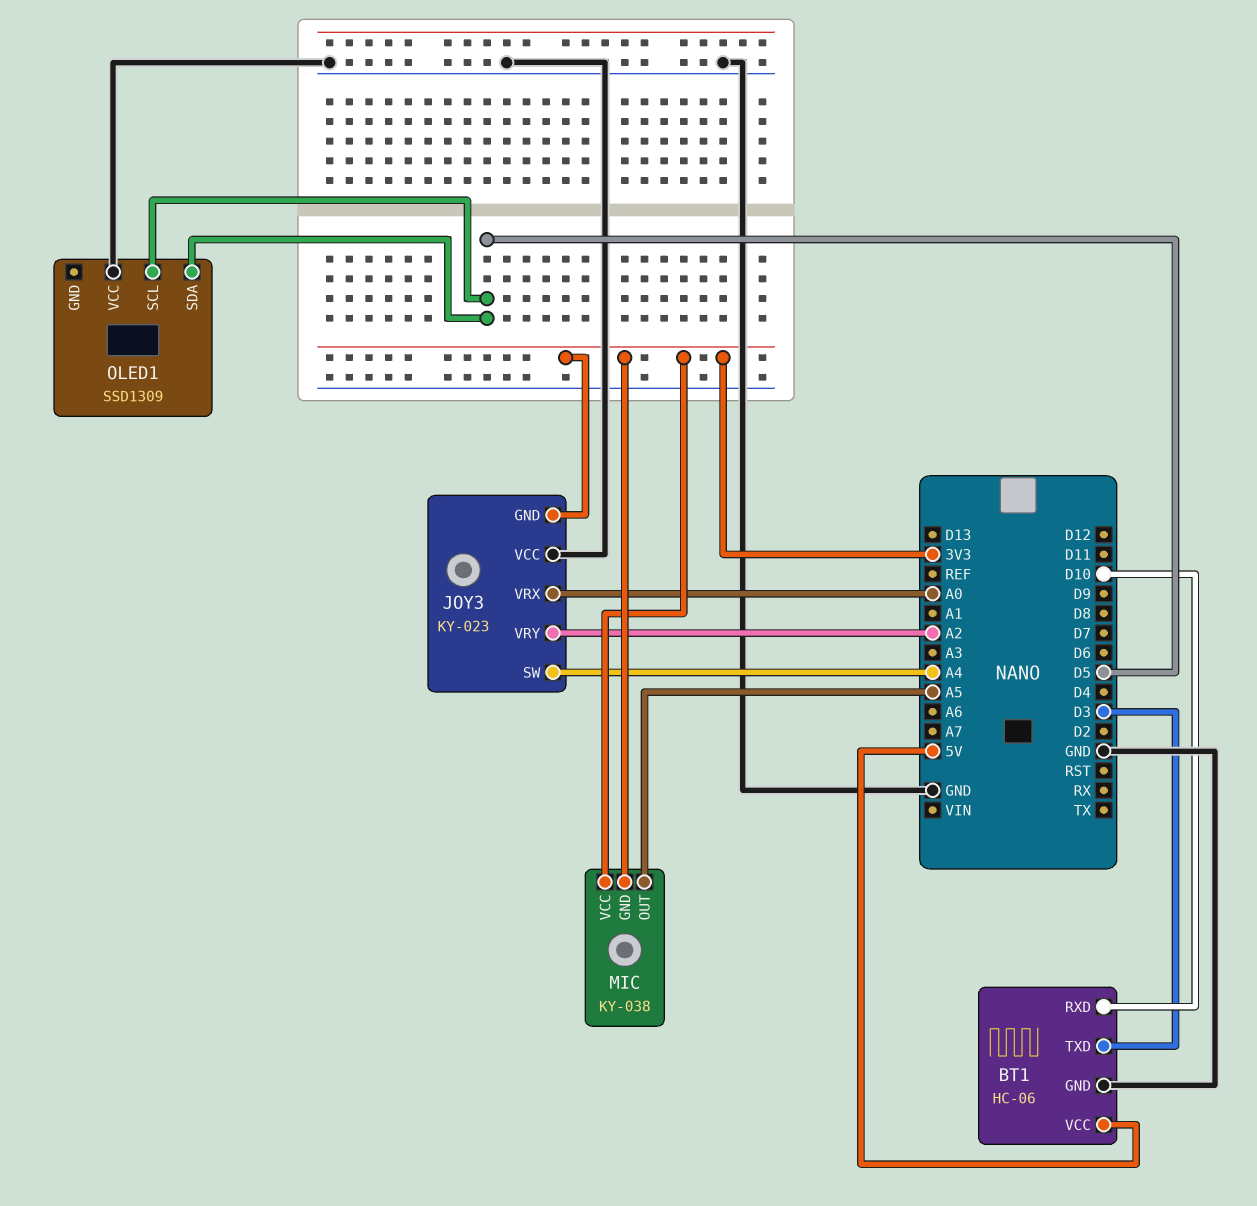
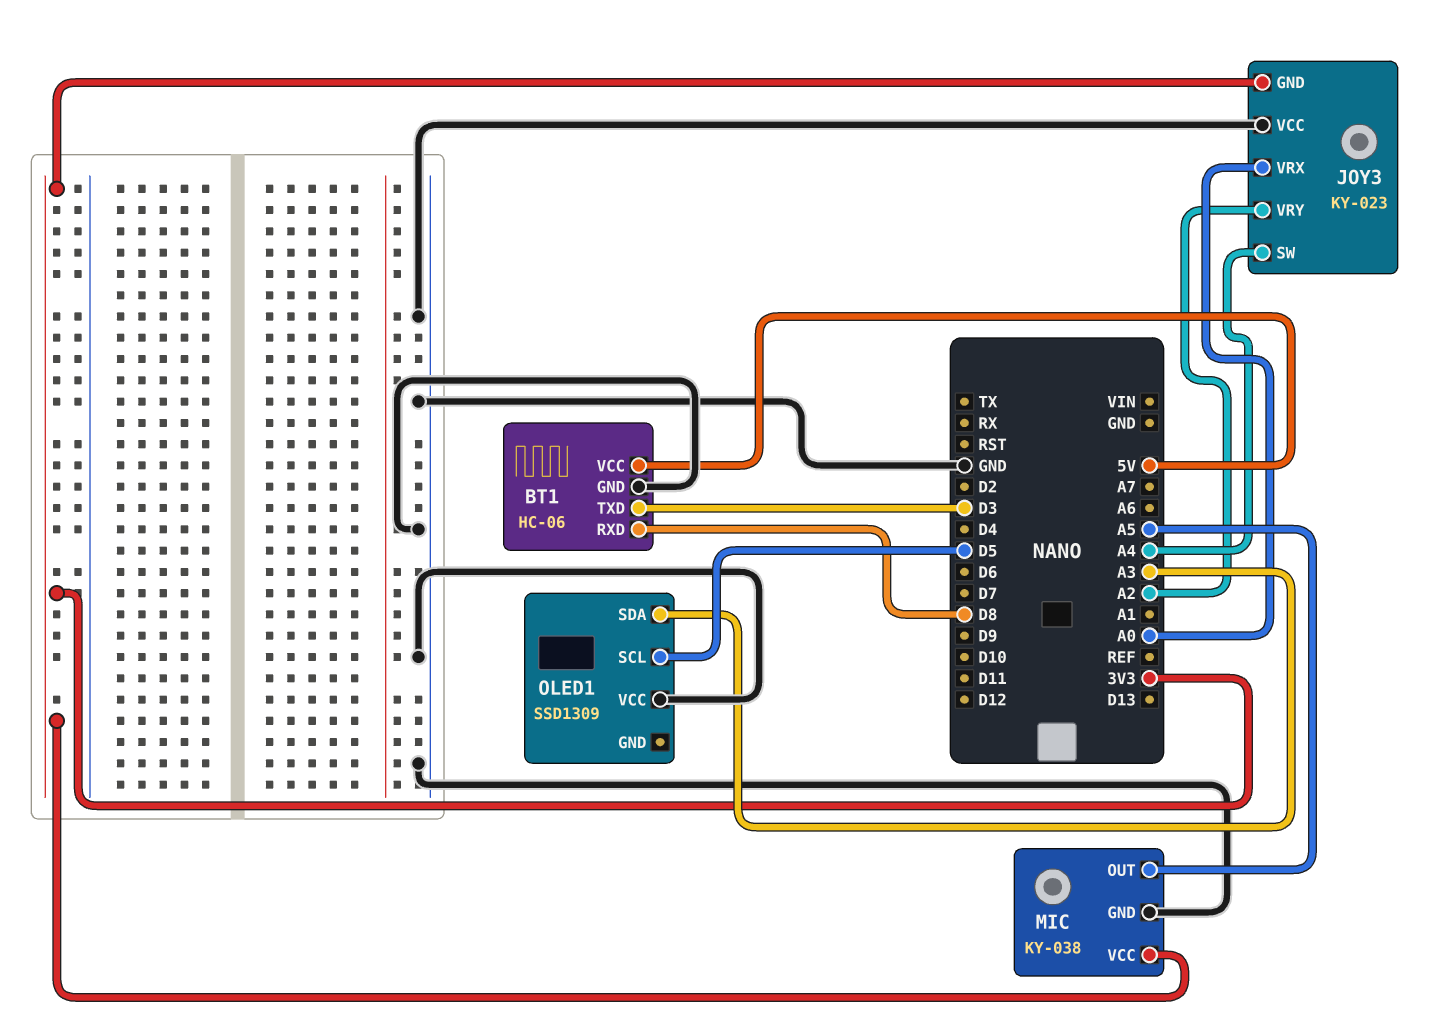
BT1 pin RXD: D10 -> D8
MIC pin GND: 3V3 -> GND
OLED1 pin SDA: D5 -> A3

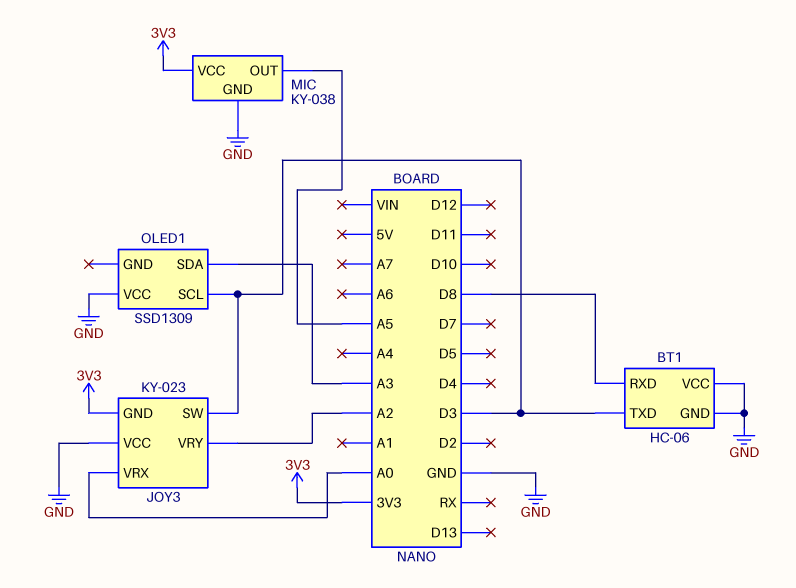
BT1 pin VCC: 5V -> GND
JOY3 pin SW: A4 -> D3
OLED1 pin SCL: D5 -> D3

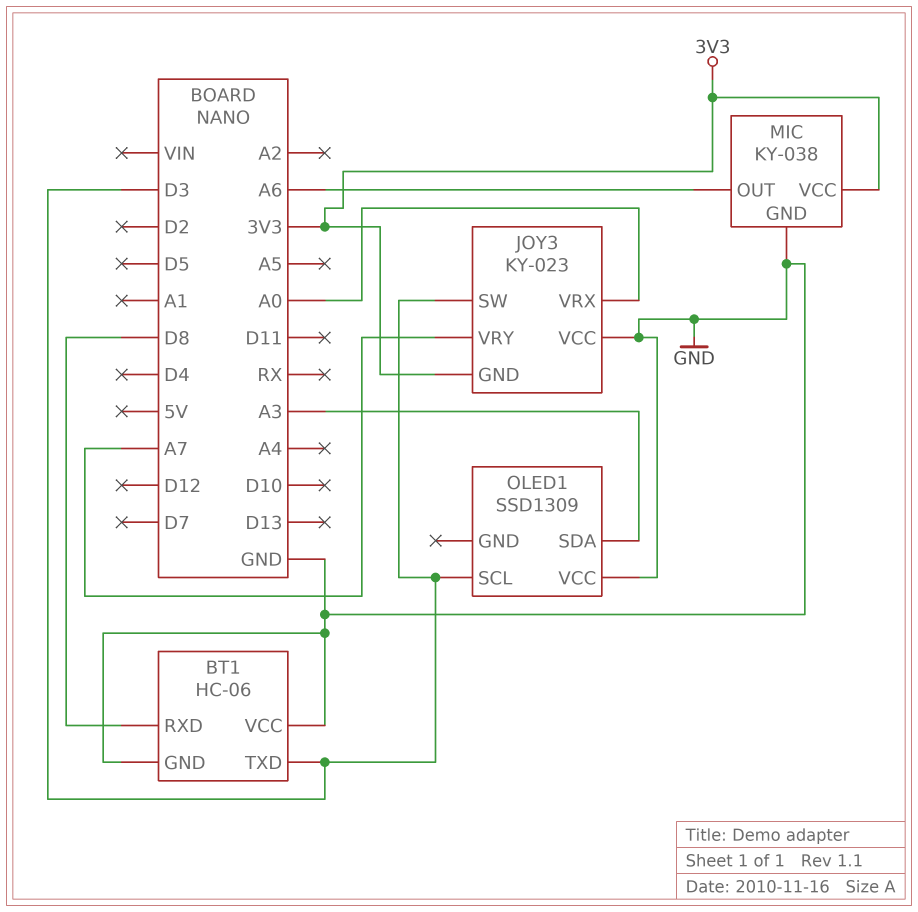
JOY3 pin VRY: A2 -> A7
MIC pin OUT: A5 -> A6

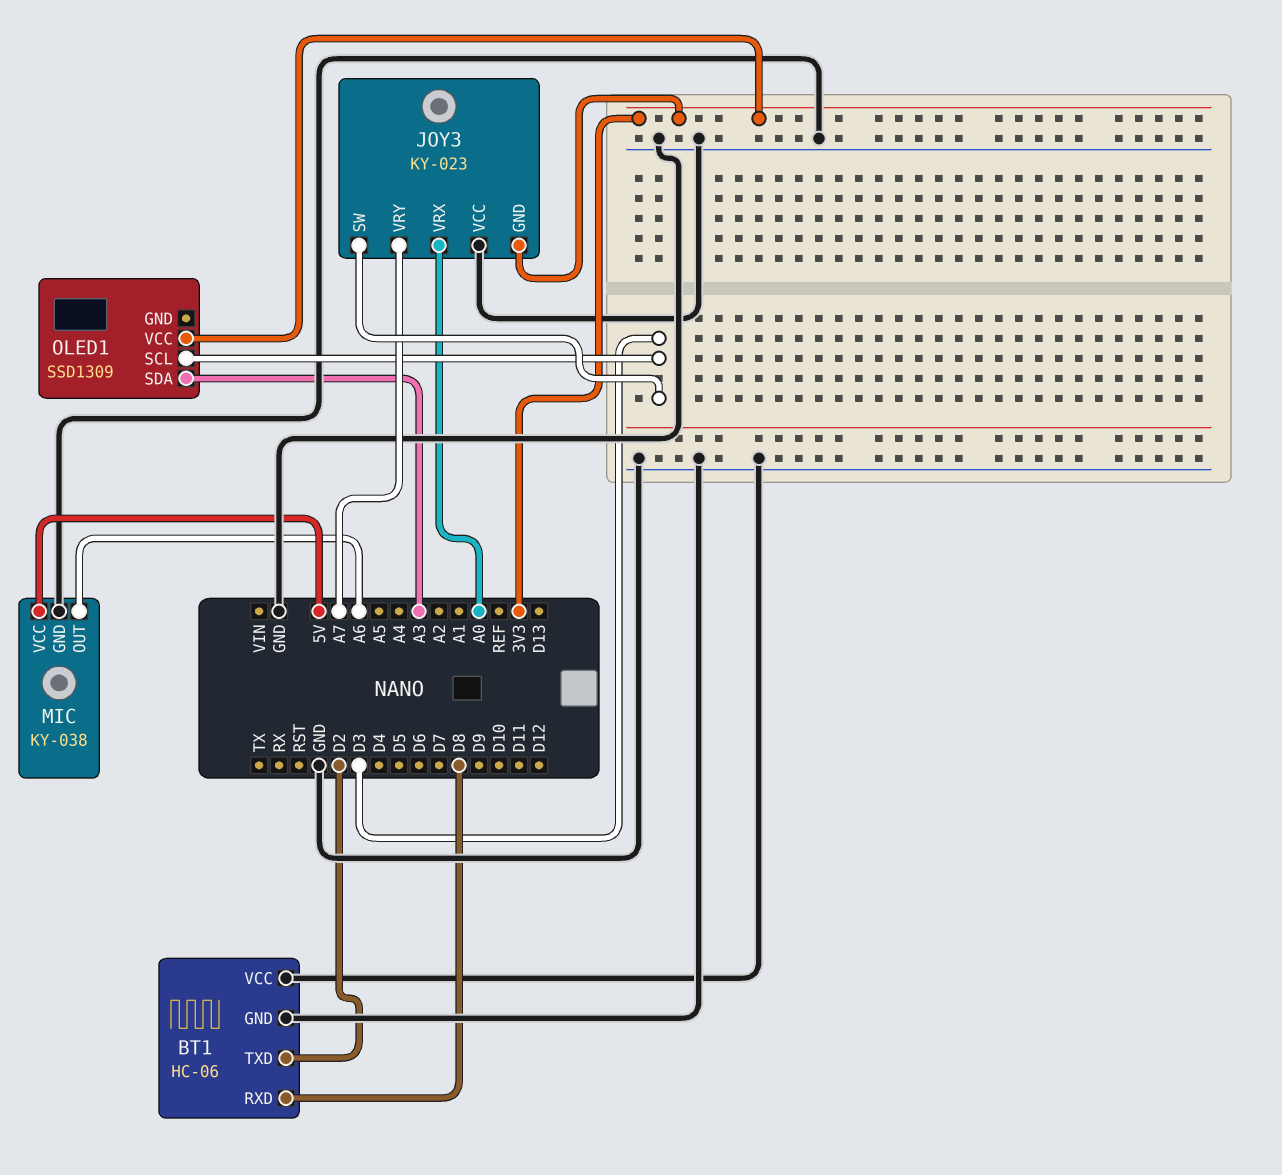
BT1 pin TXD: D3 -> D2
MIC pin VCC: 3V3 -> 5V
OLED1 pin VCC: GND -> 3V3

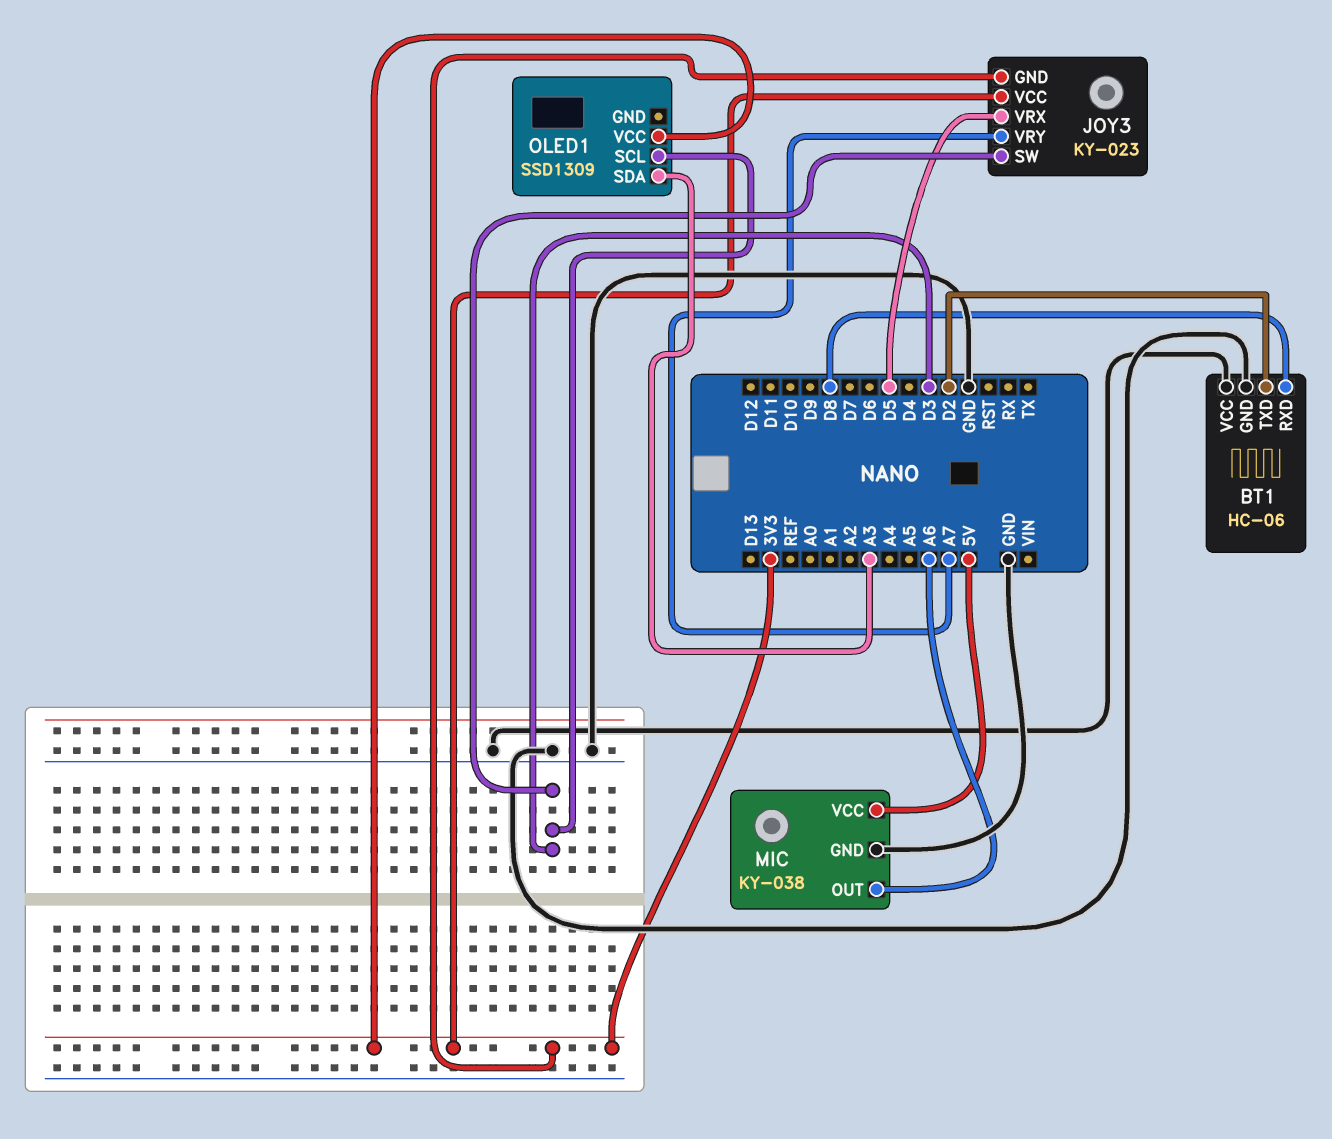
JOY3 pin VCC: GND -> 3V3
JOY3 pin VRX: A0 -> D5

